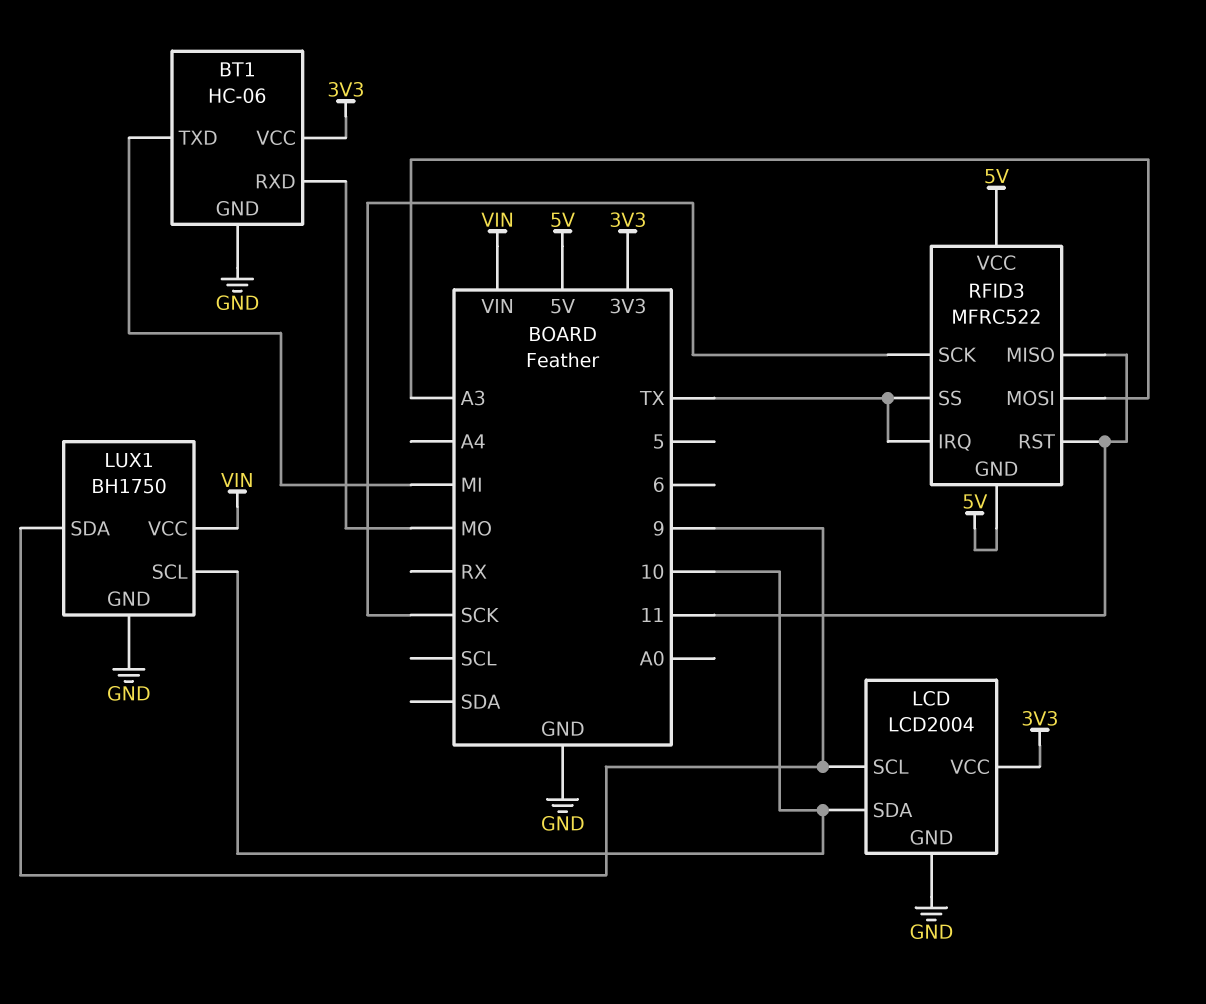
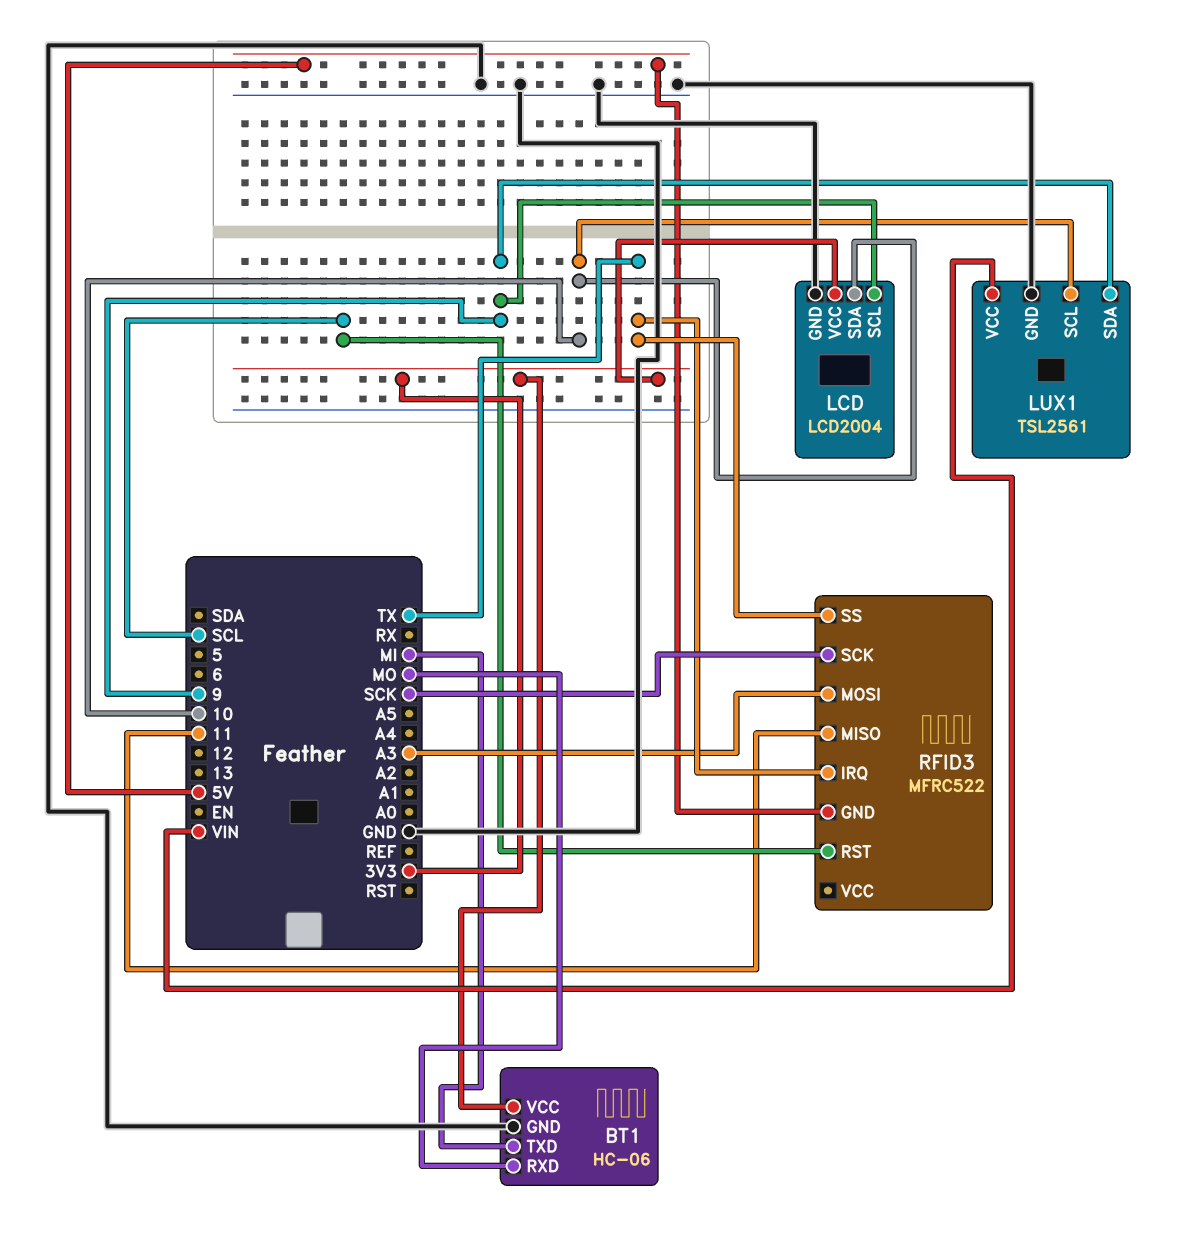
LUX1: BH1750 -> TSL2561
RFID3 pin RST: 11 -> SCL
RFID3 pin VCC: 5V -> none

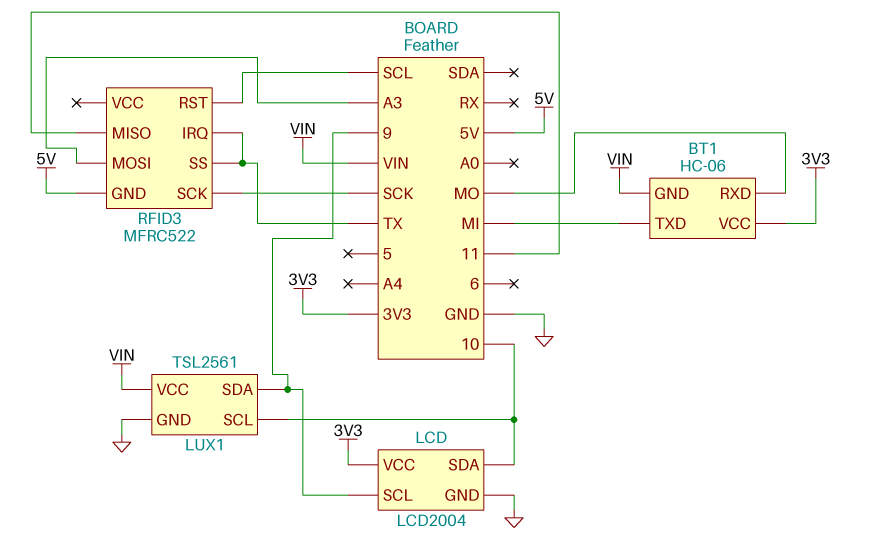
BT1 pin GND: GND -> VIN

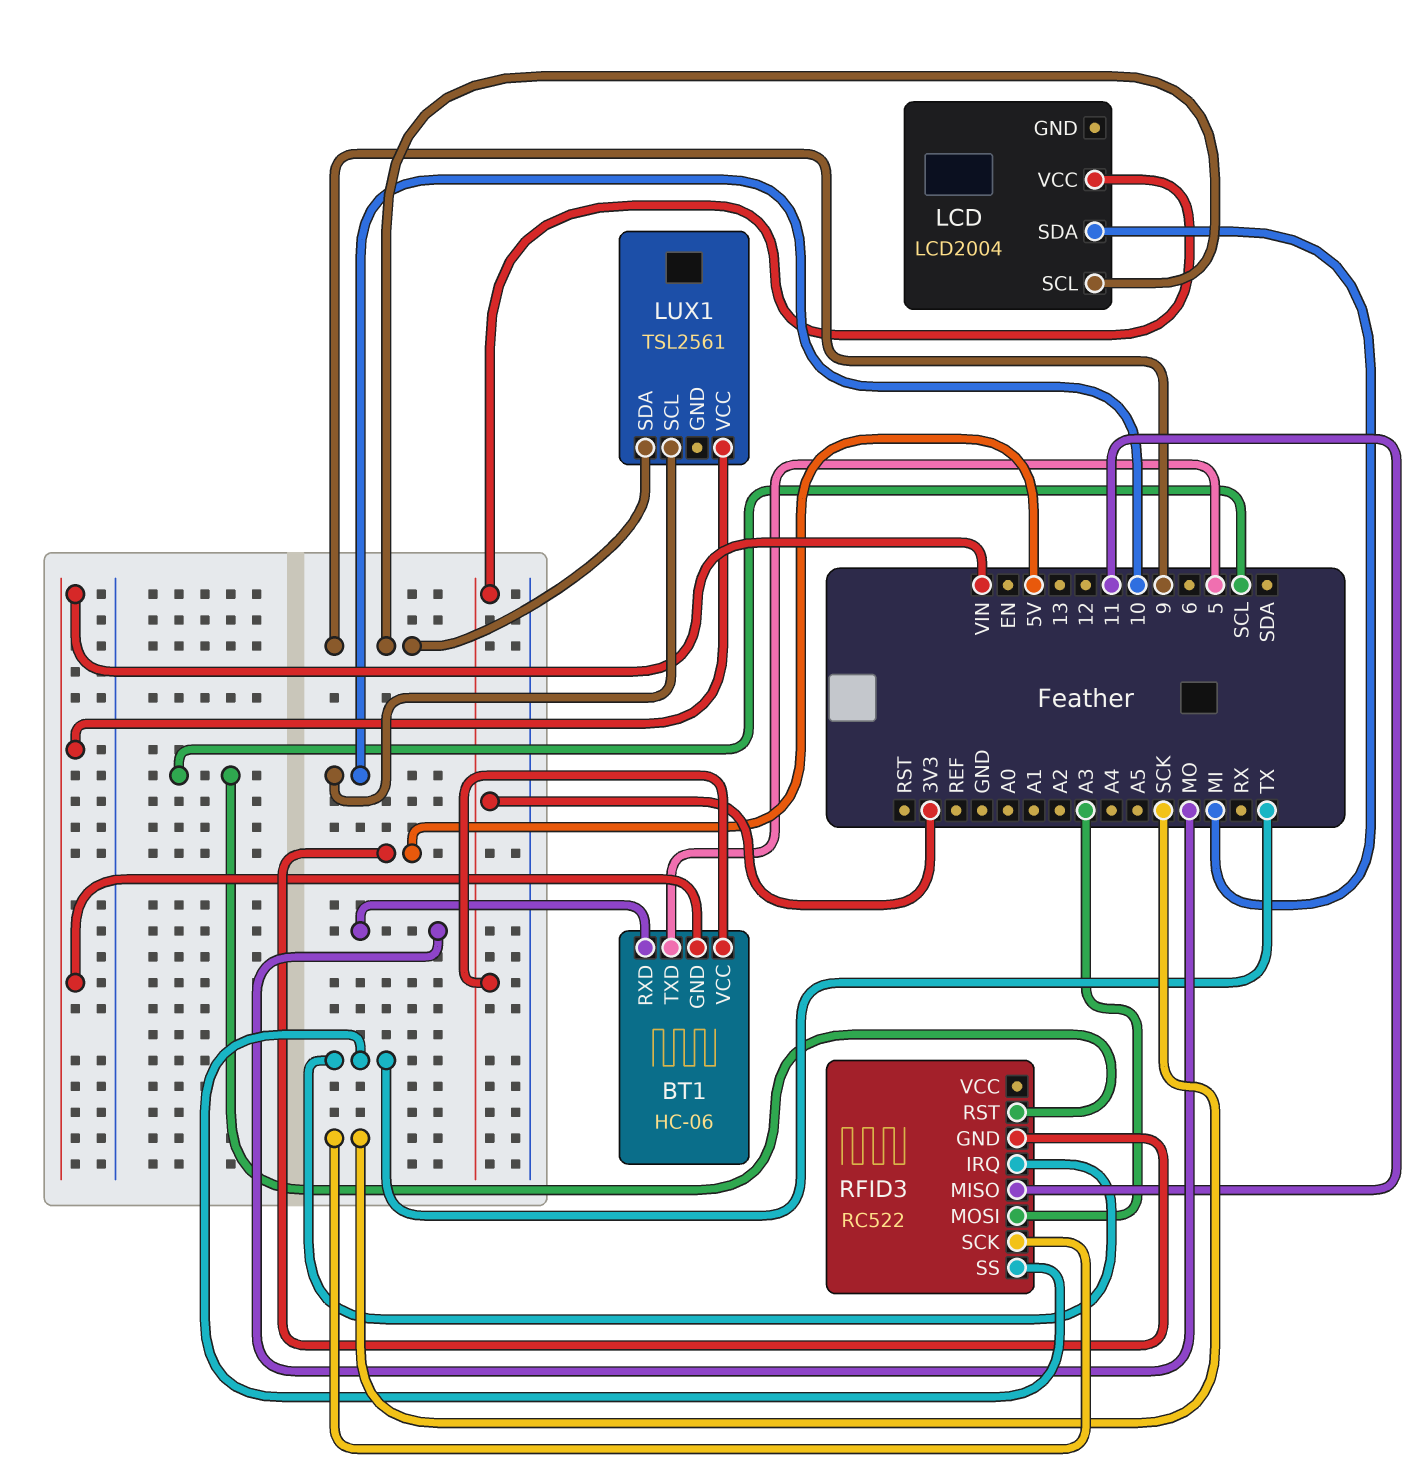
BT1 pin TXD: MI -> 5
LCD pin GND: GND -> none
LCD pin SDA: 10 -> MI
LUX1 pin GND: GND -> none
RFID3: MFRC522 -> RC522

